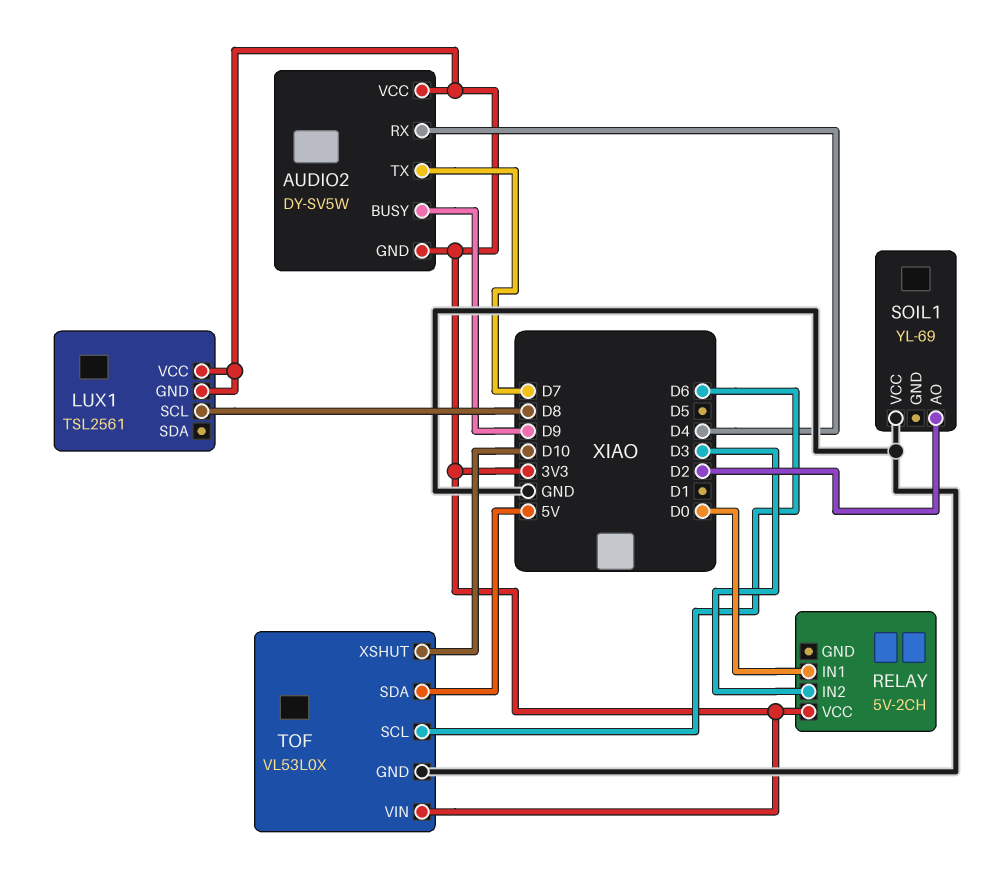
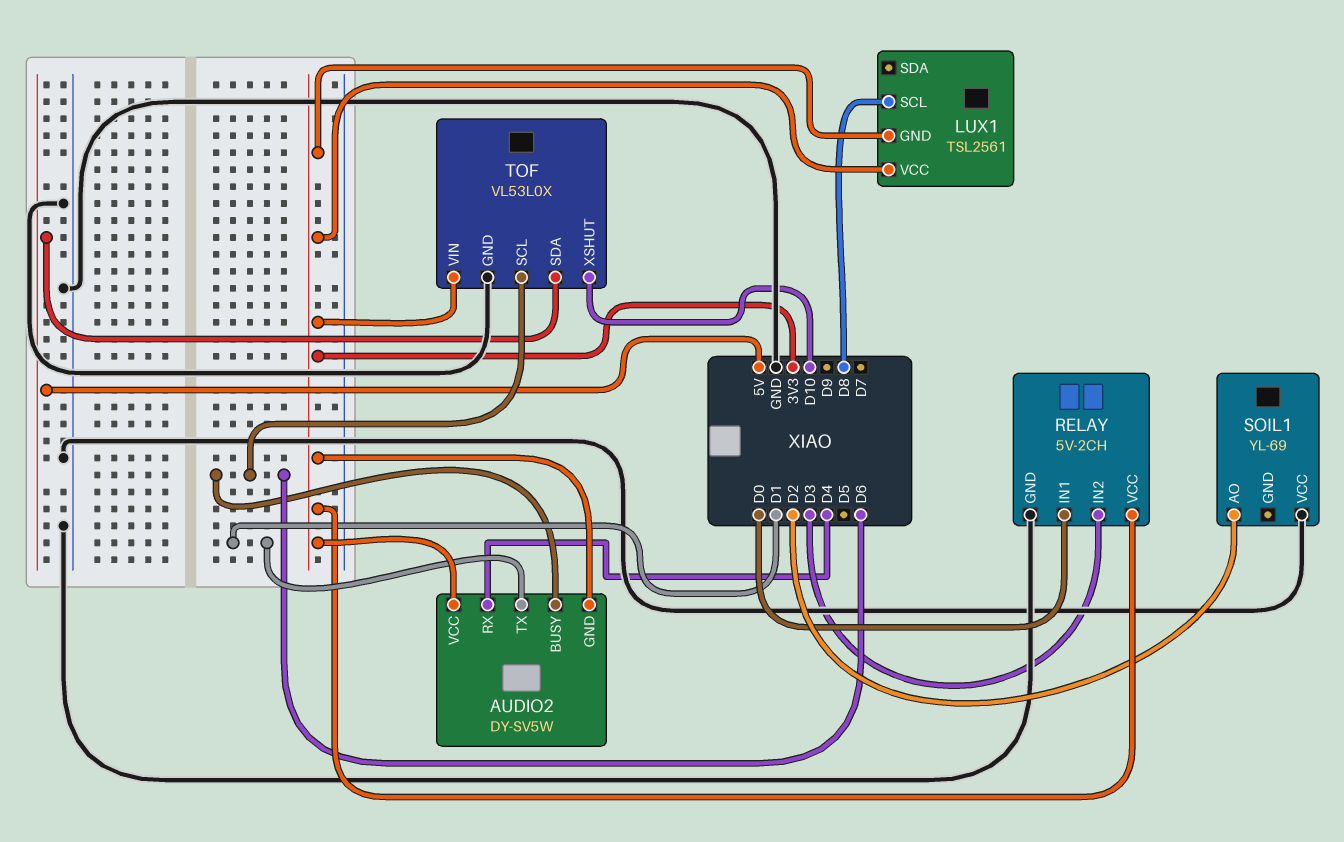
AUDIO2 pin BUSY: D9 -> D6
AUDIO2 pin TX: D7 -> D1
RELAY pin GND: none -> GND

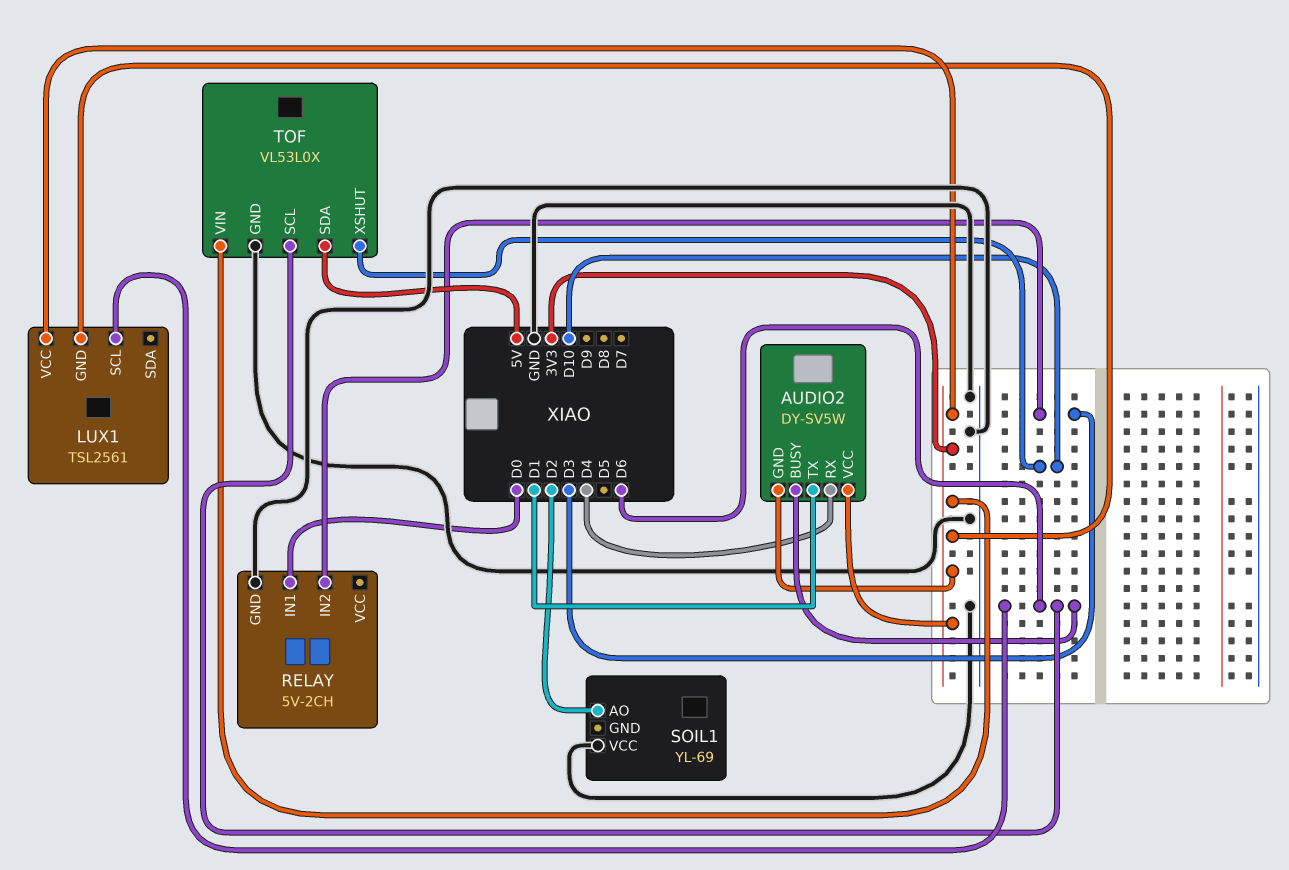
LUX1 pin SCL: D8 -> D6
RELAY pin VCC: 3V3 -> none

